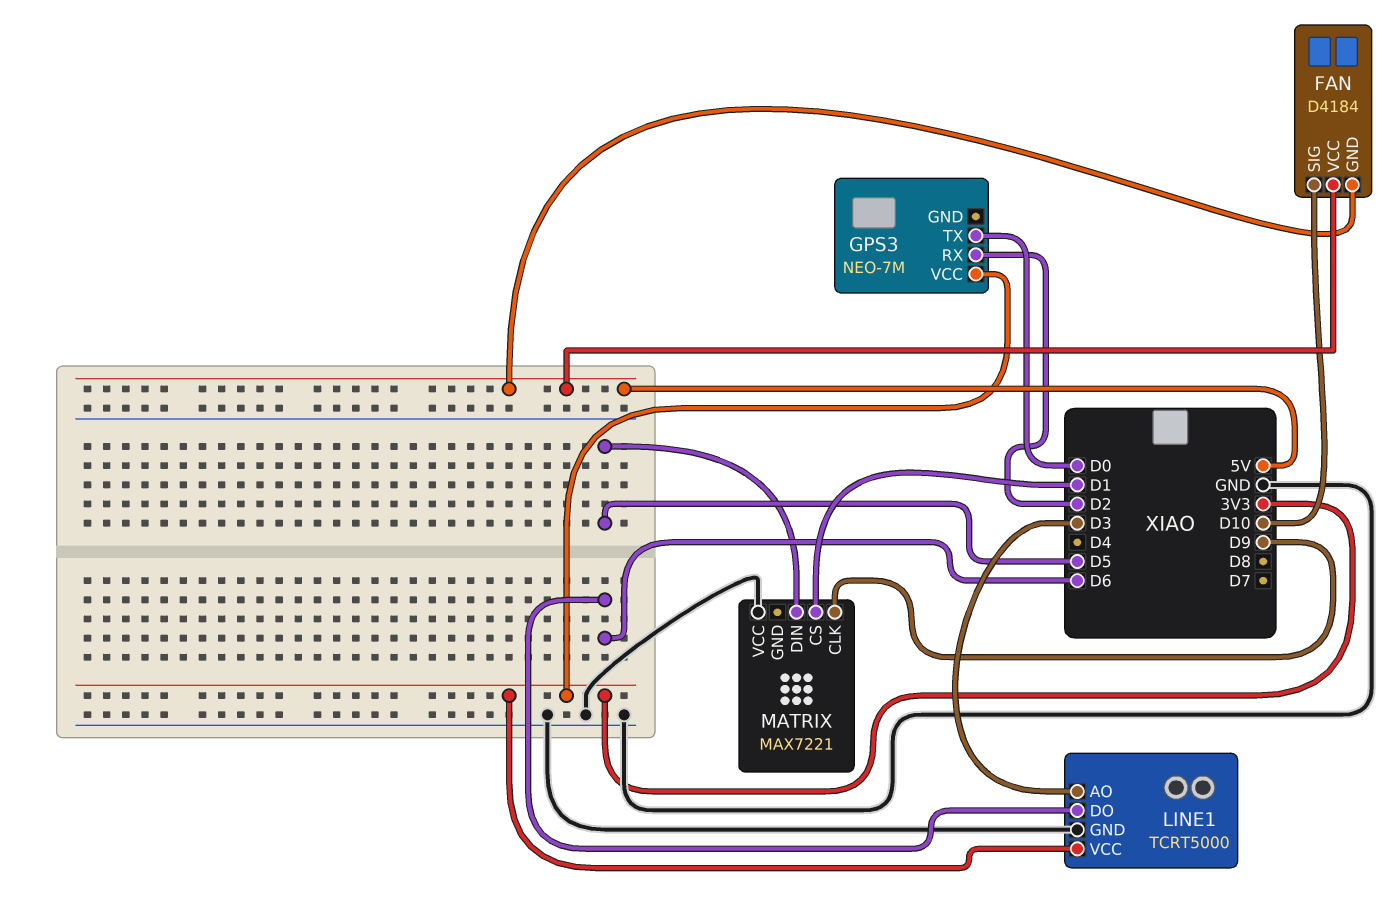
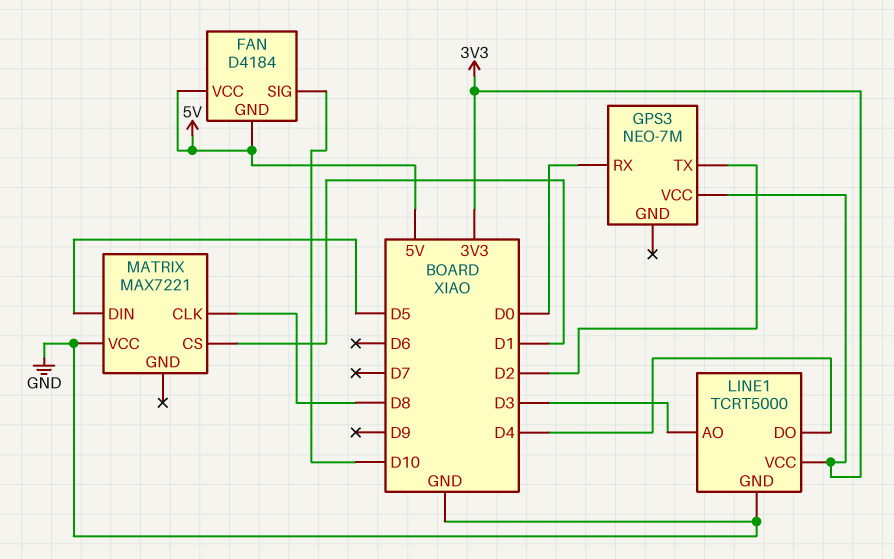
GPS3 pin RX: D2 -> D0
GPS3 pin TX: D0 -> D2
LINE1 pin DO: D6 -> D4
MATRIX pin CLK: D9 -> D8

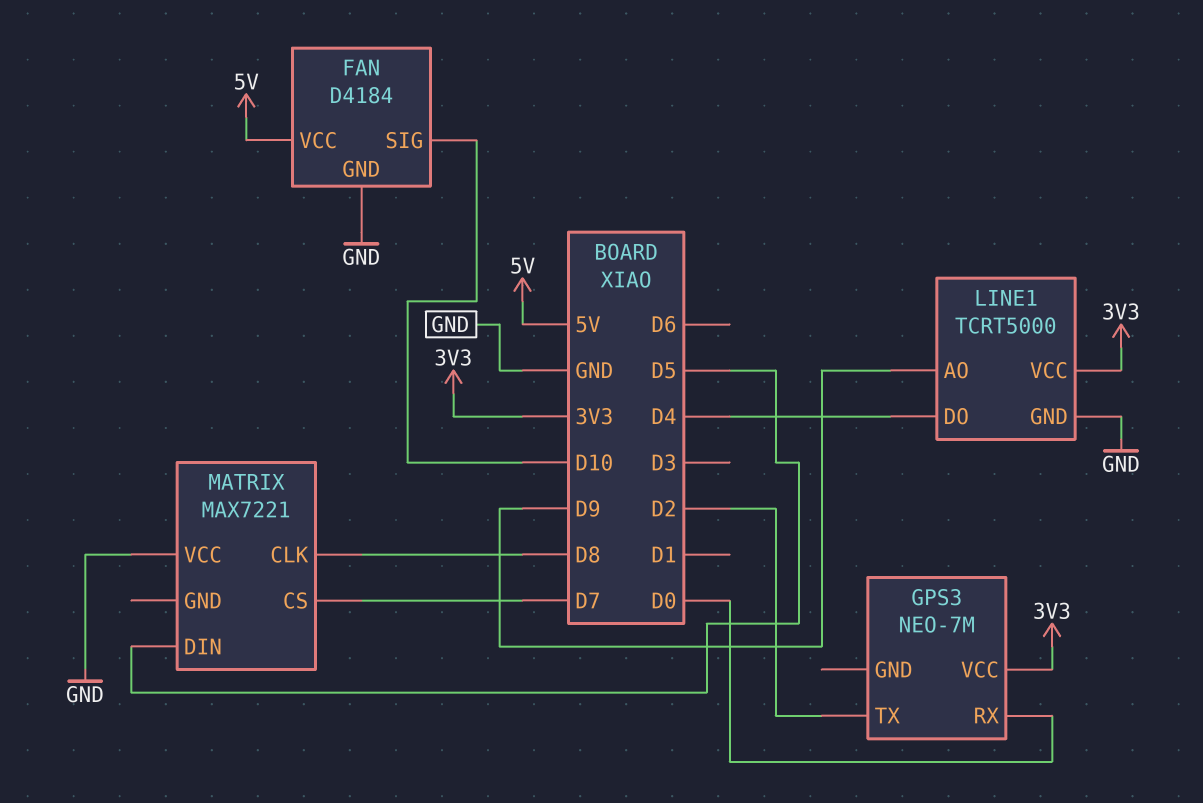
FAN pin GND: 5V -> GND
LINE1 pin AO: D3 -> D9
MATRIX pin CS: D1 -> D7

